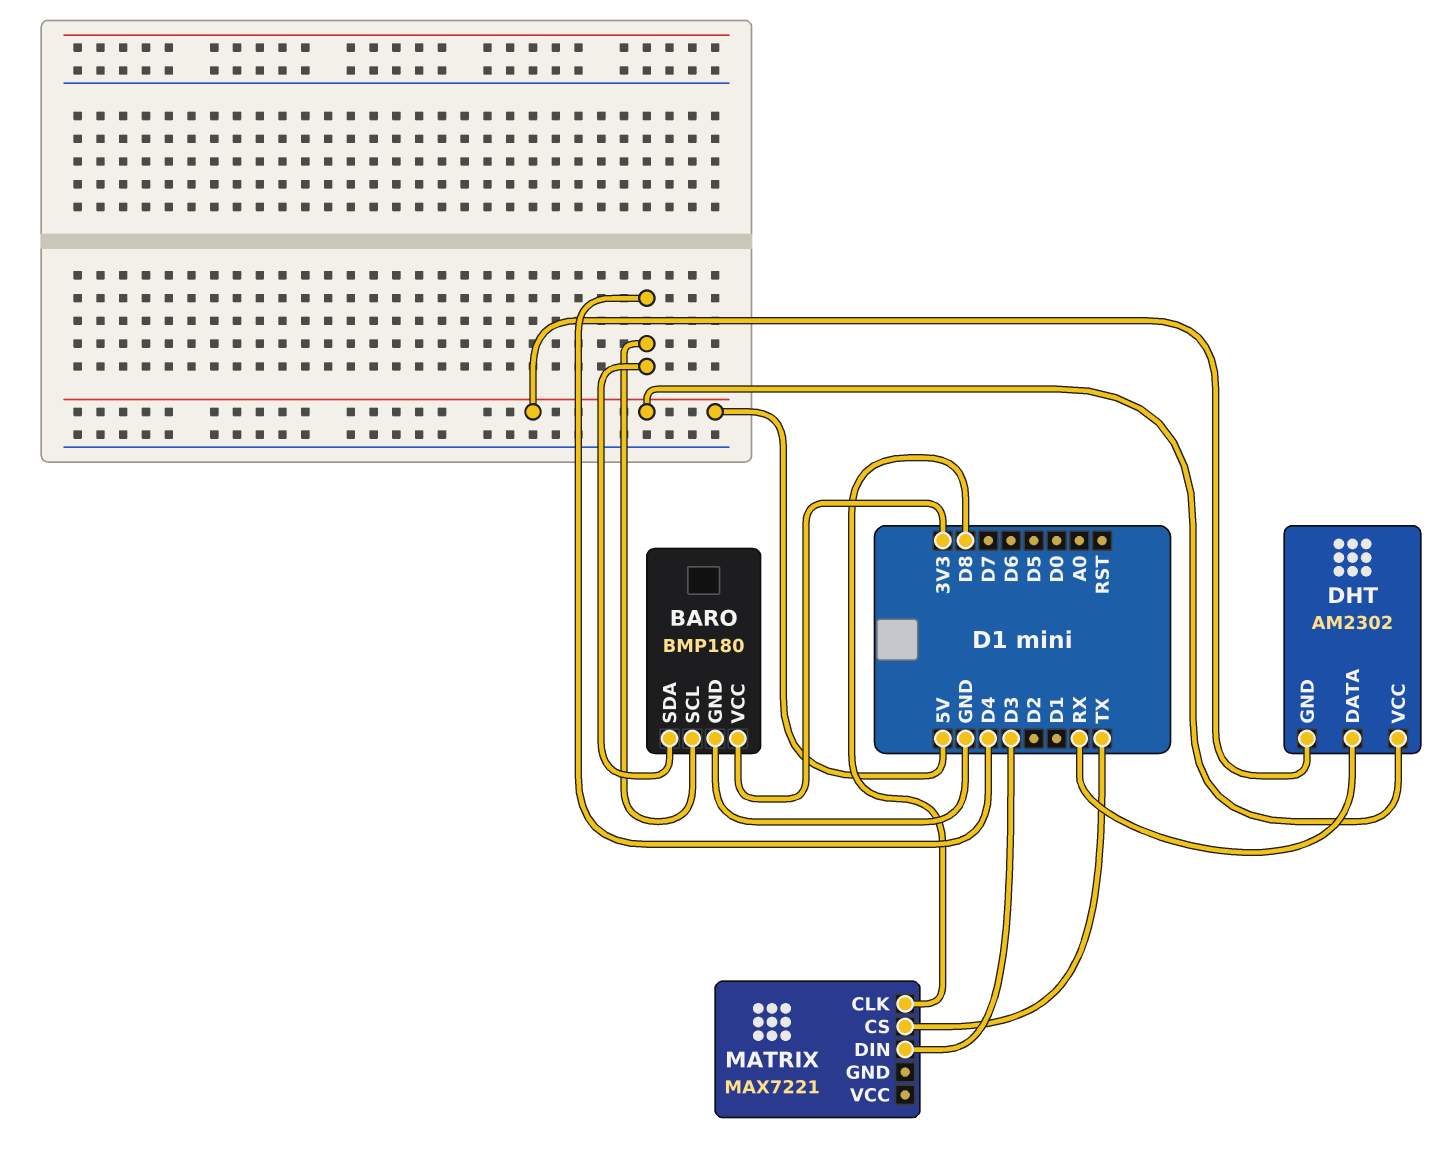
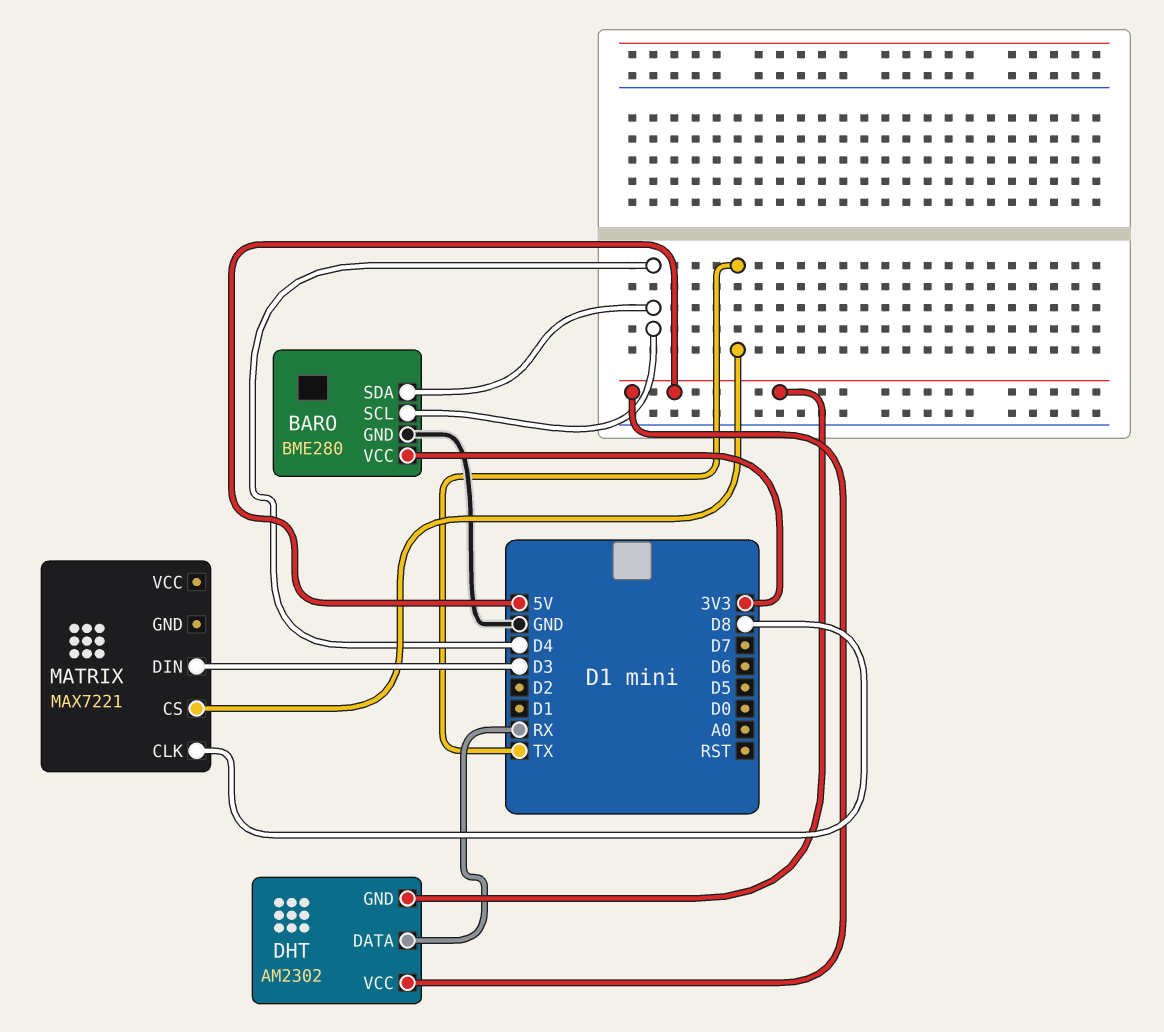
BARO: BMP180 -> BME280

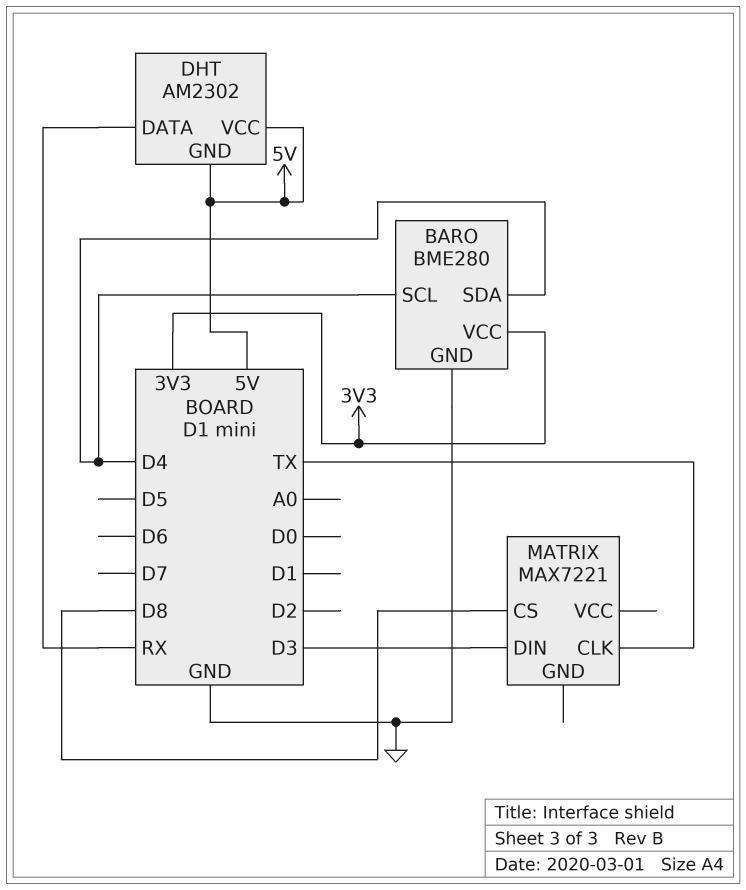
MATRIX pin CLK: D8 -> TX
MATRIX pin CS: TX -> D8

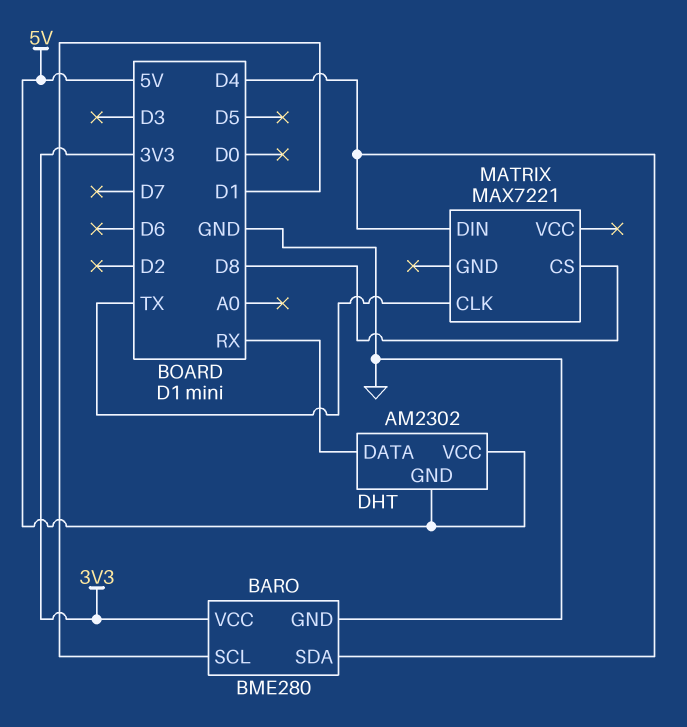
BARO pin SCL: D4 -> D1
MATRIX pin DIN: D3 -> D4

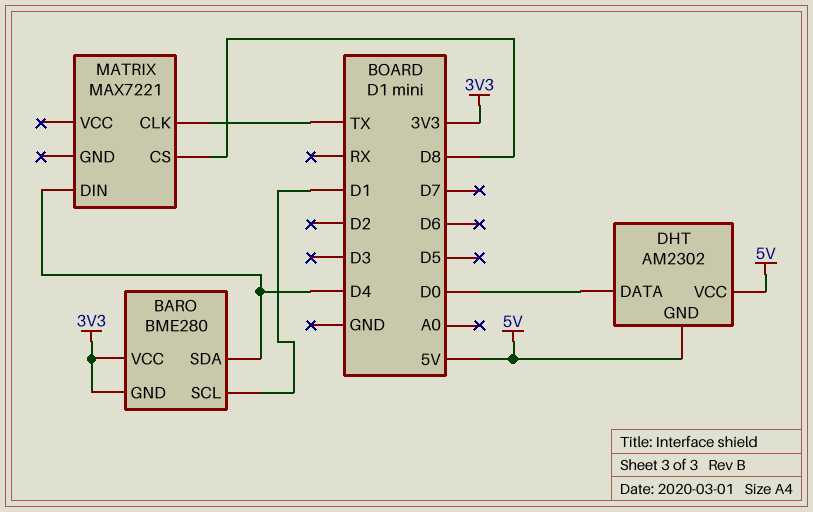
BARO pin GND: GND -> 3V3
DHT pin DATA: RX -> D0

